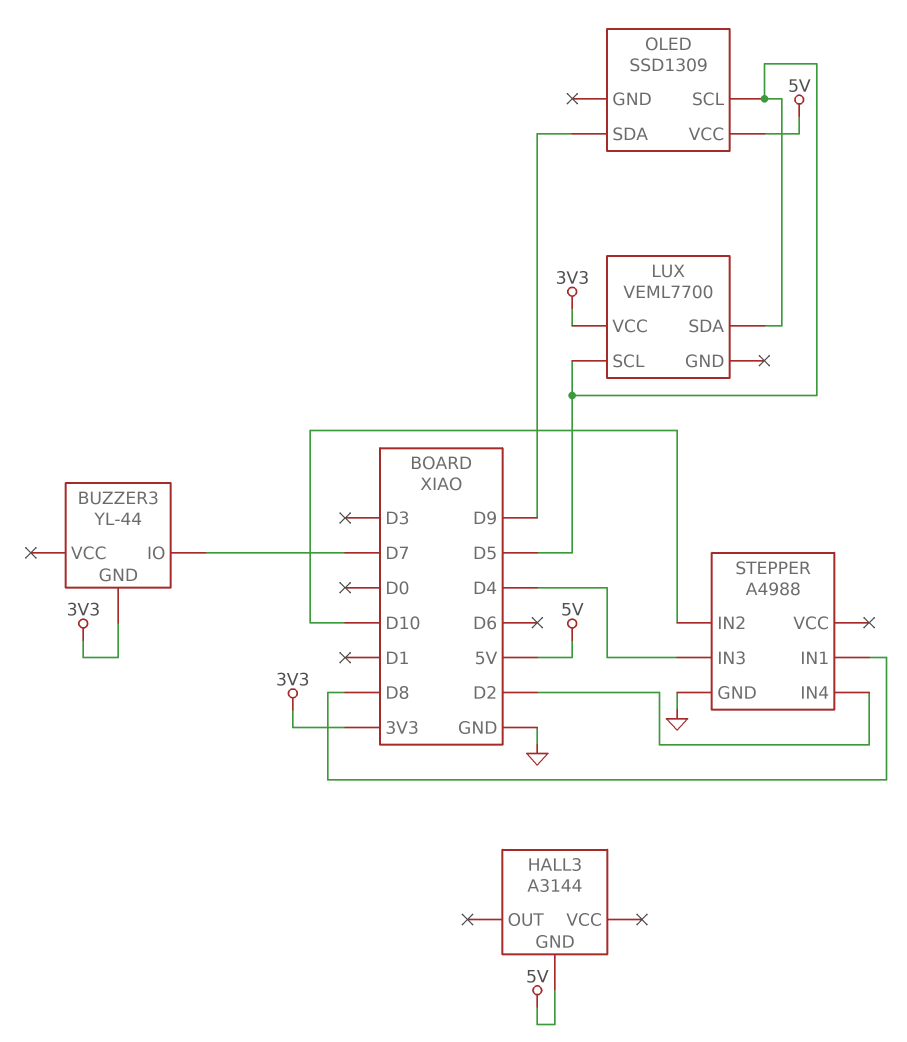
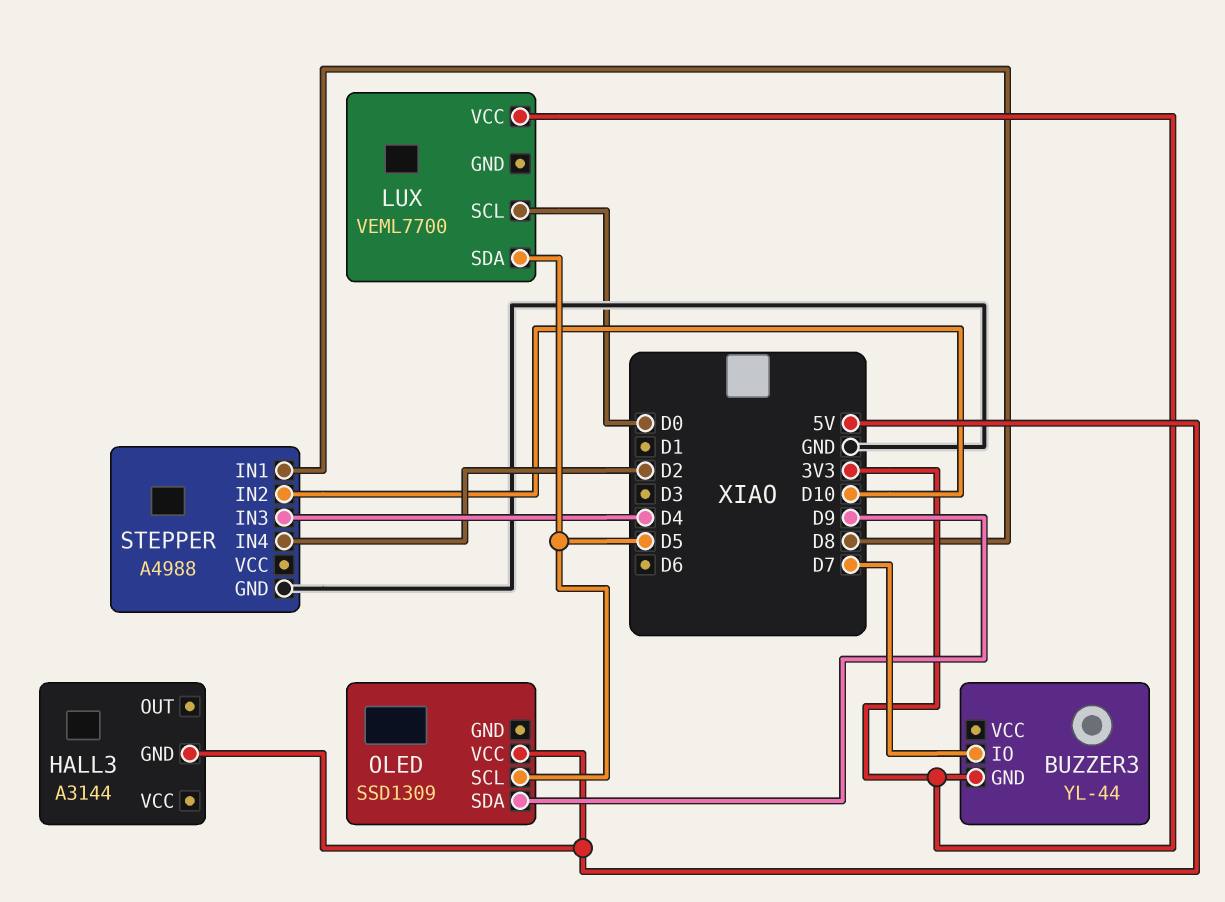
LUX pin SCL: D5 -> D0

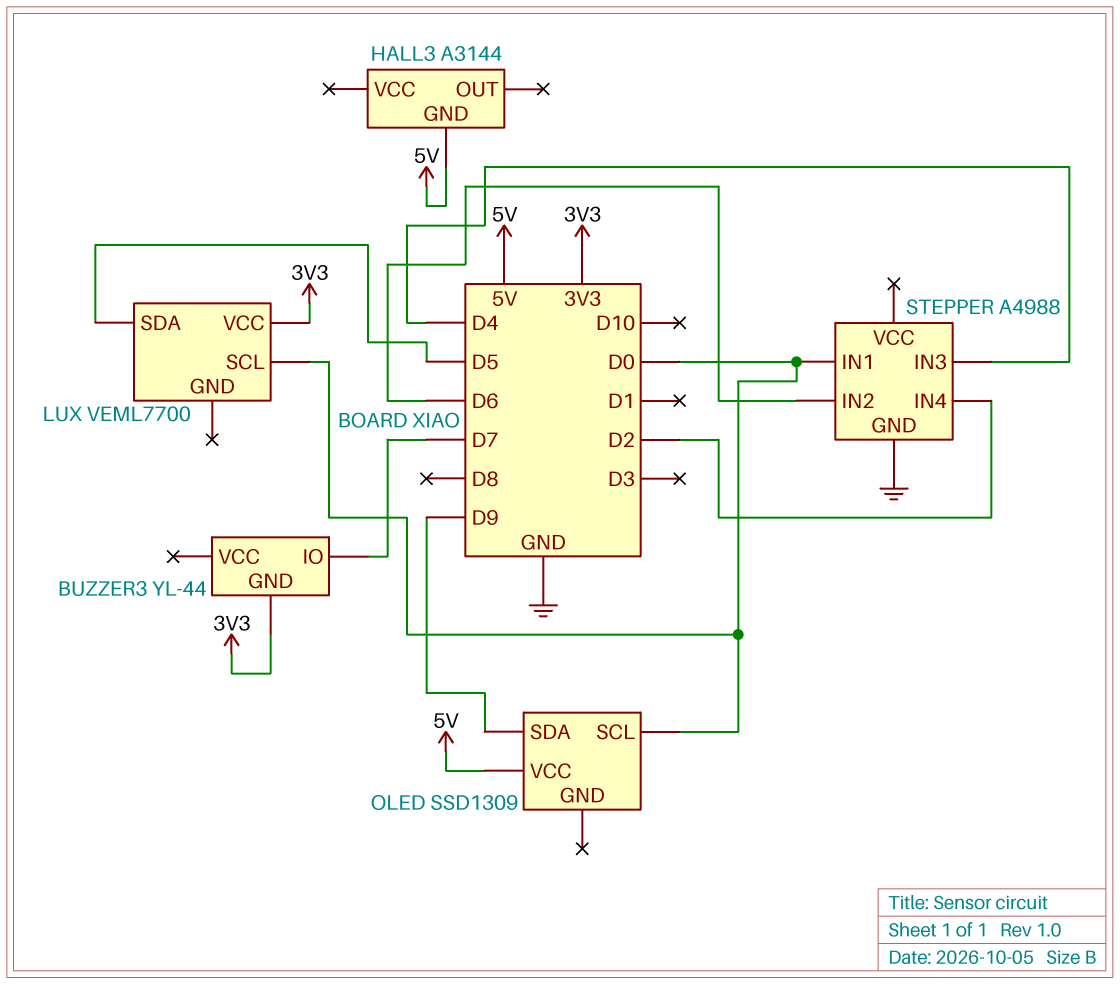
OLED pin SCL: D5 -> D0
STEPPER pin IN1: D8 -> D0
STEPPER pin IN2: D10 -> D6

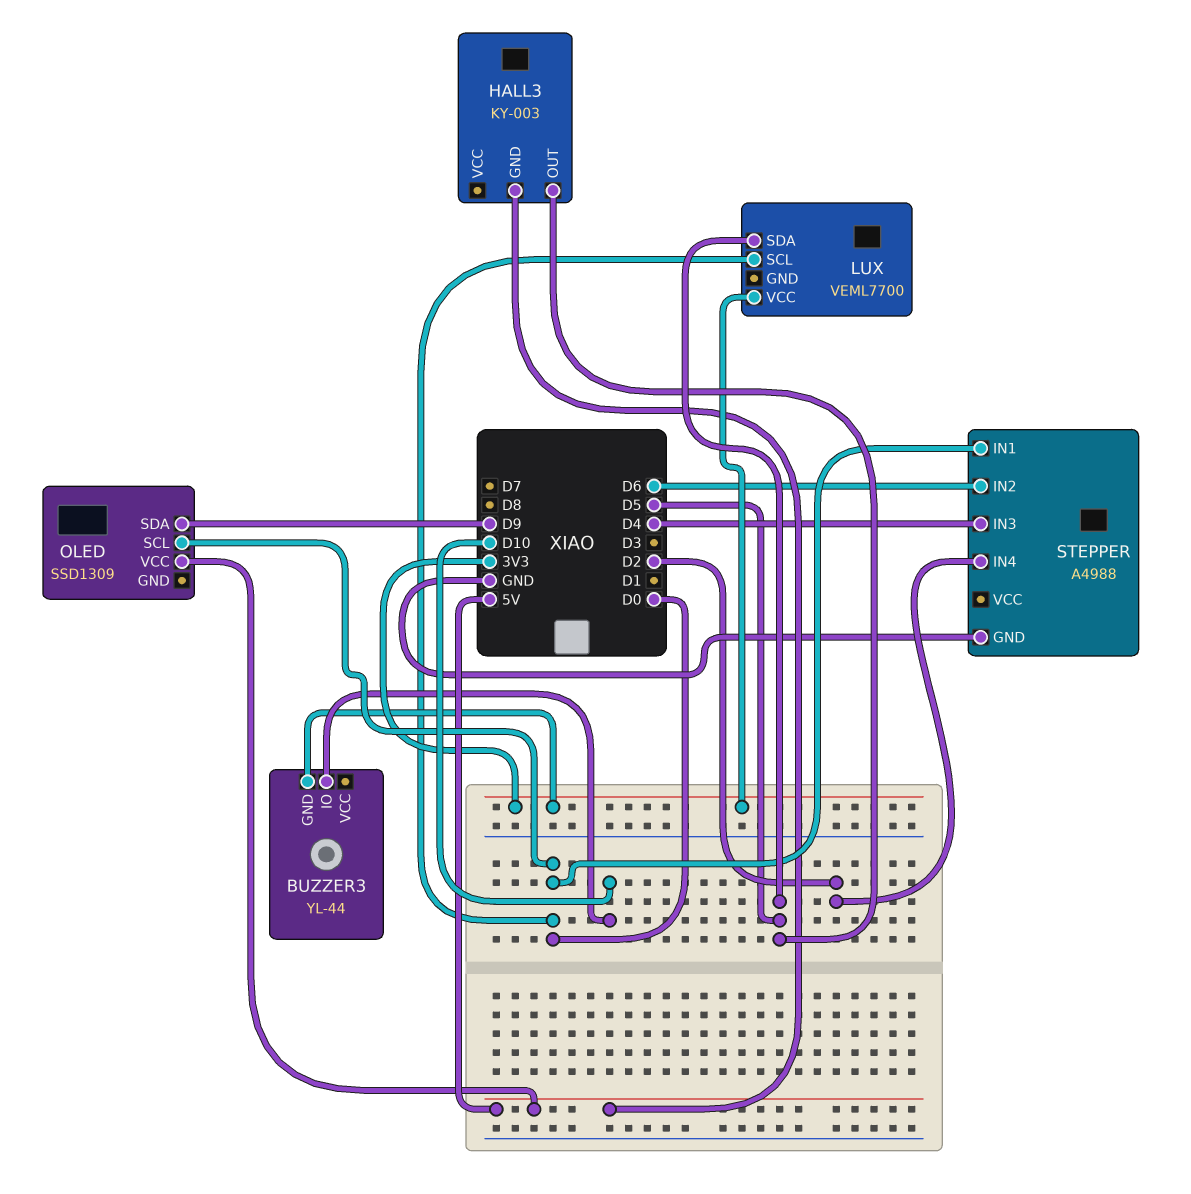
BUZZER3 pin IO: D7 -> D10
HALL3: A3144 -> KY-003
HALL3 pin OUT: none -> D5

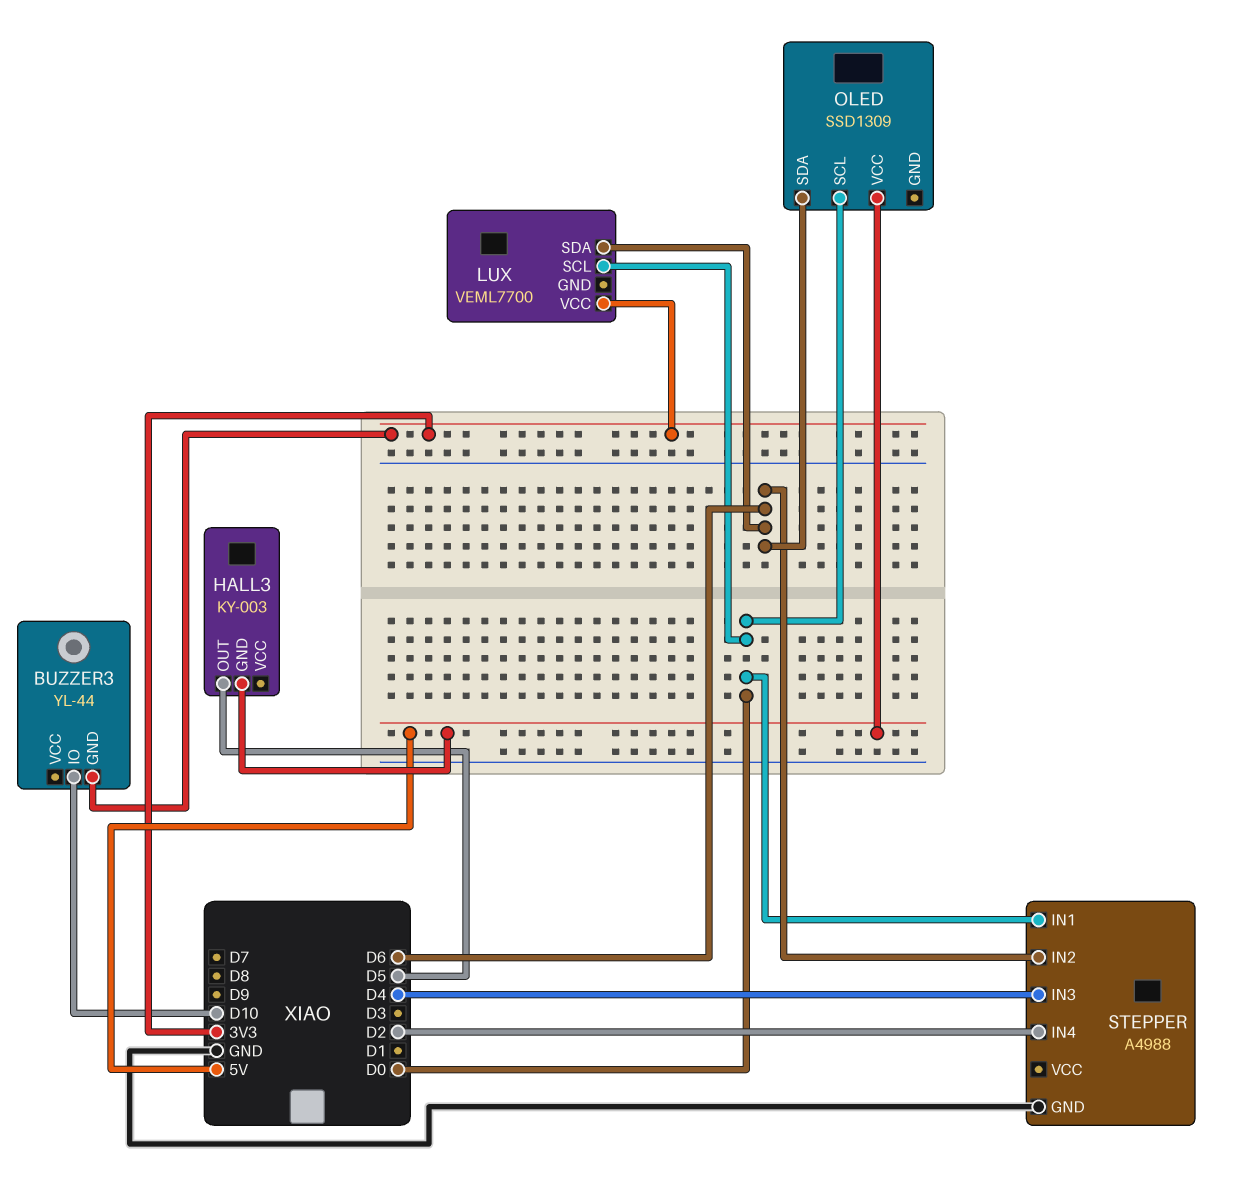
LUX pin SDA: D5 -> D6
OLED pin SDA: D9 -> D6

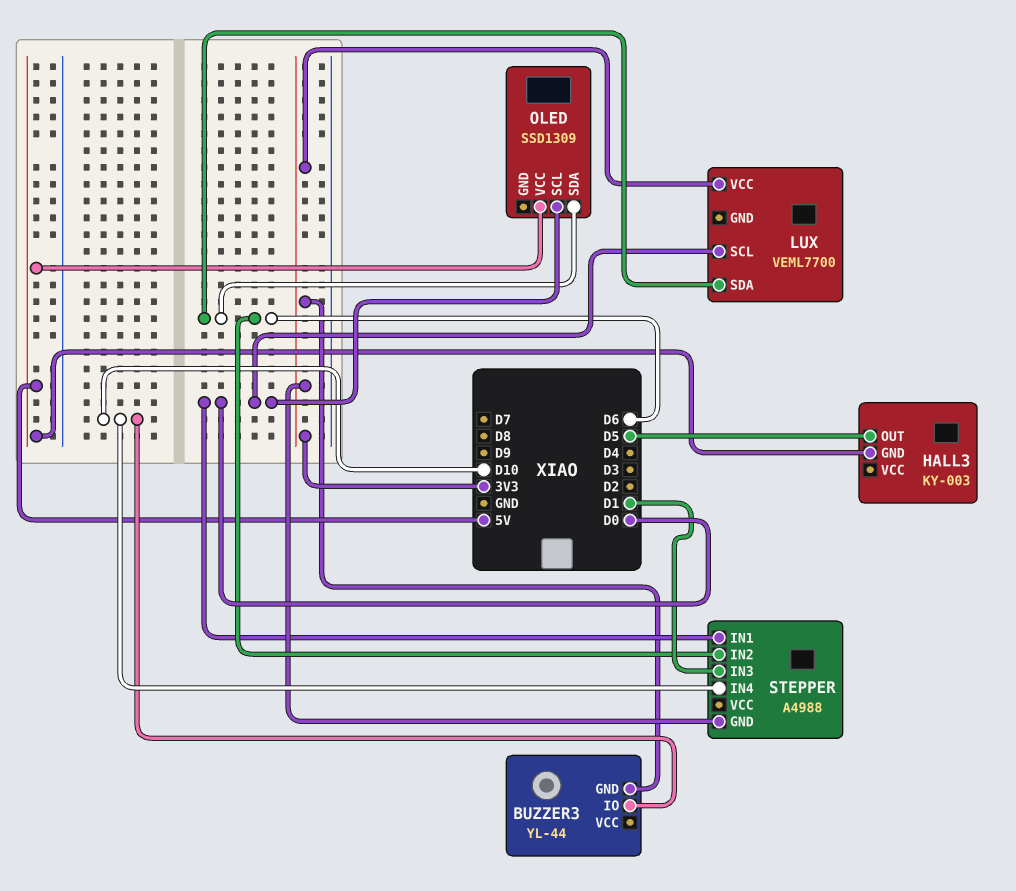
STEPPER pin GND: GND -> 3V3
STEPPER pin IN3: D4 -> D1
STEPPER pin IN4: D2 -> D10

